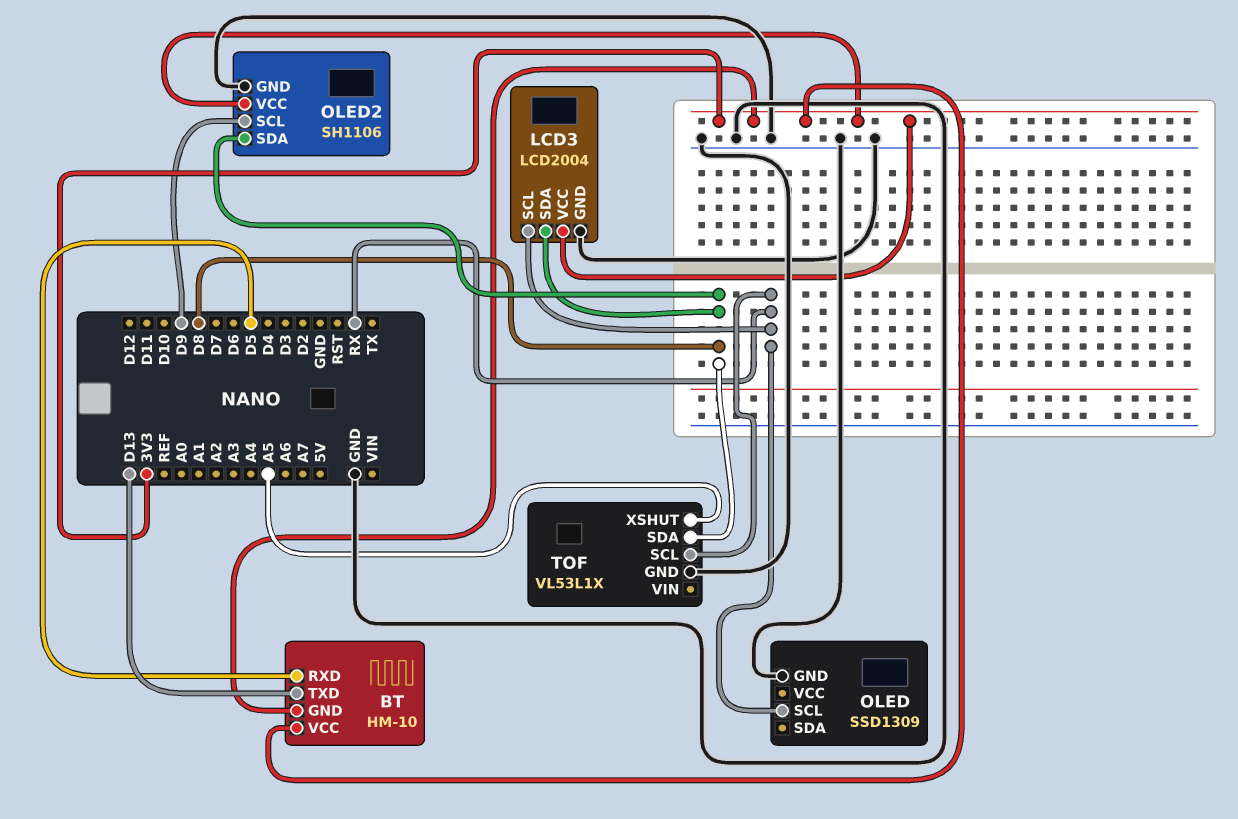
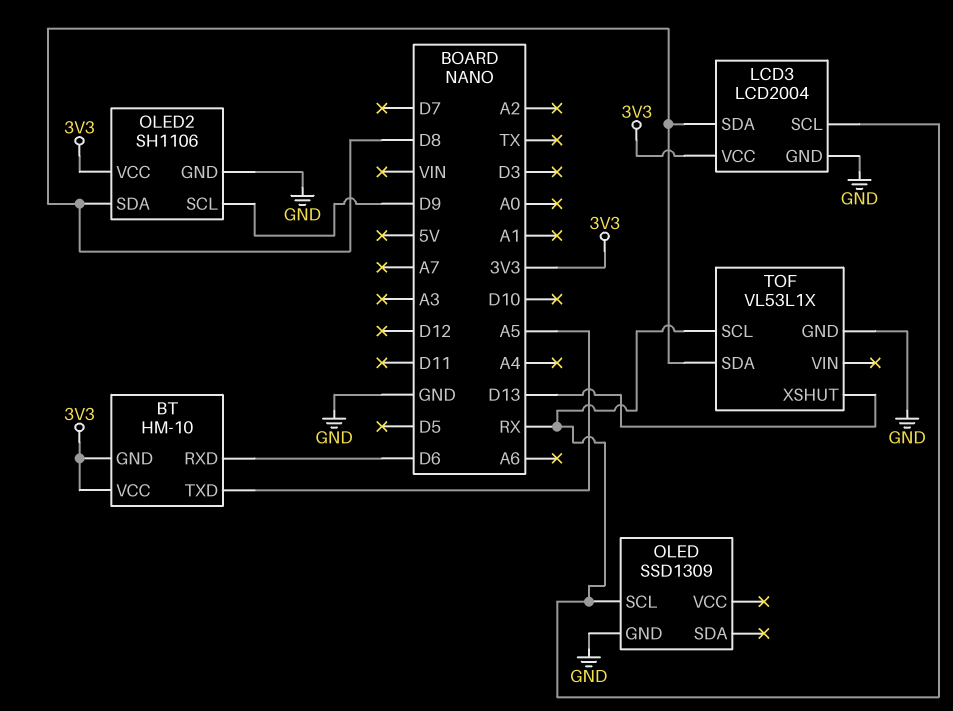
BT pin RXD: D5 -> D6
BT pin TXD: D13 -> A5
TOF pin XSHUT: A5 -> D13

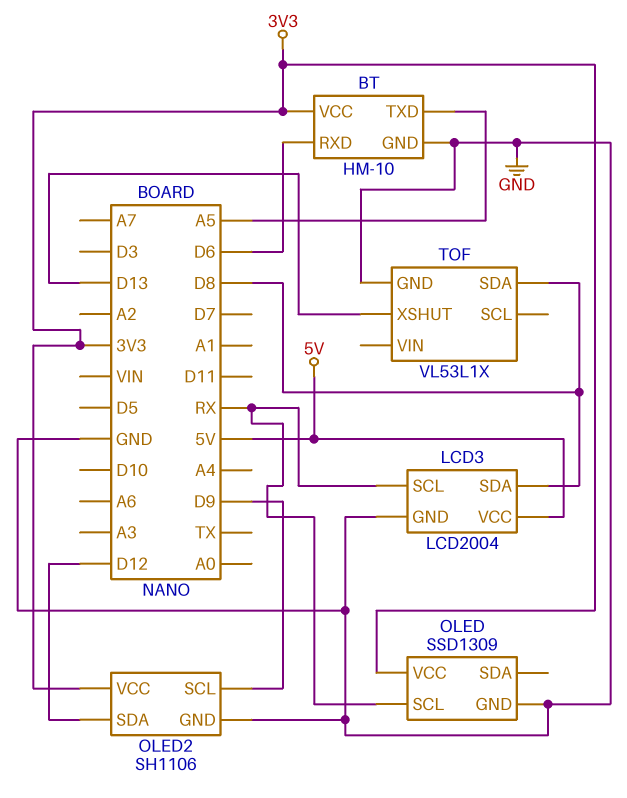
BT pin GND: 3V3 -> GND
LCD3 pin VCC: 3V3 -> 5V
OLED pin VCC: none -> 3V3
OLED2 pin SDA: D8 -> D12
TOF pin SCL: RX -> none

